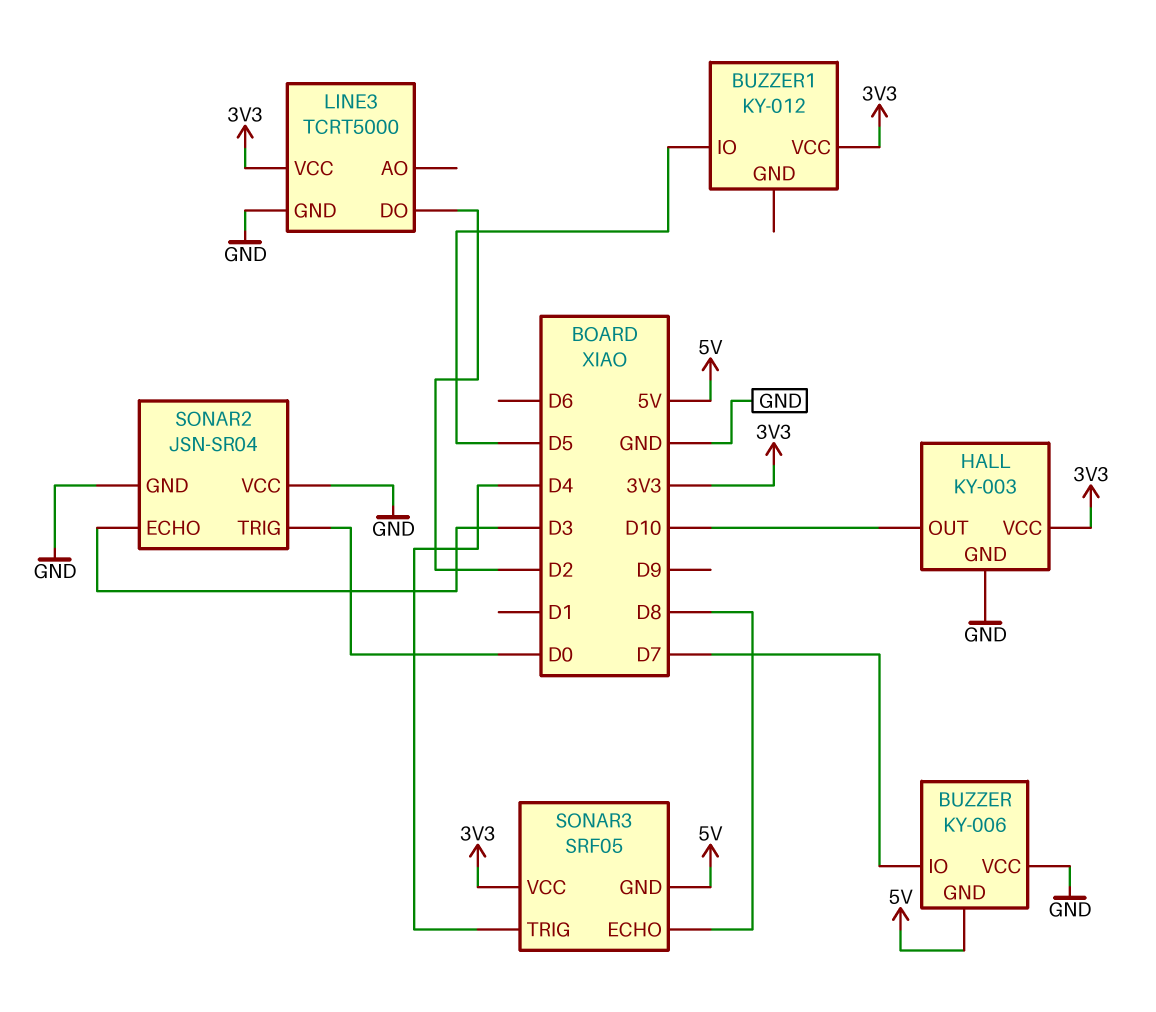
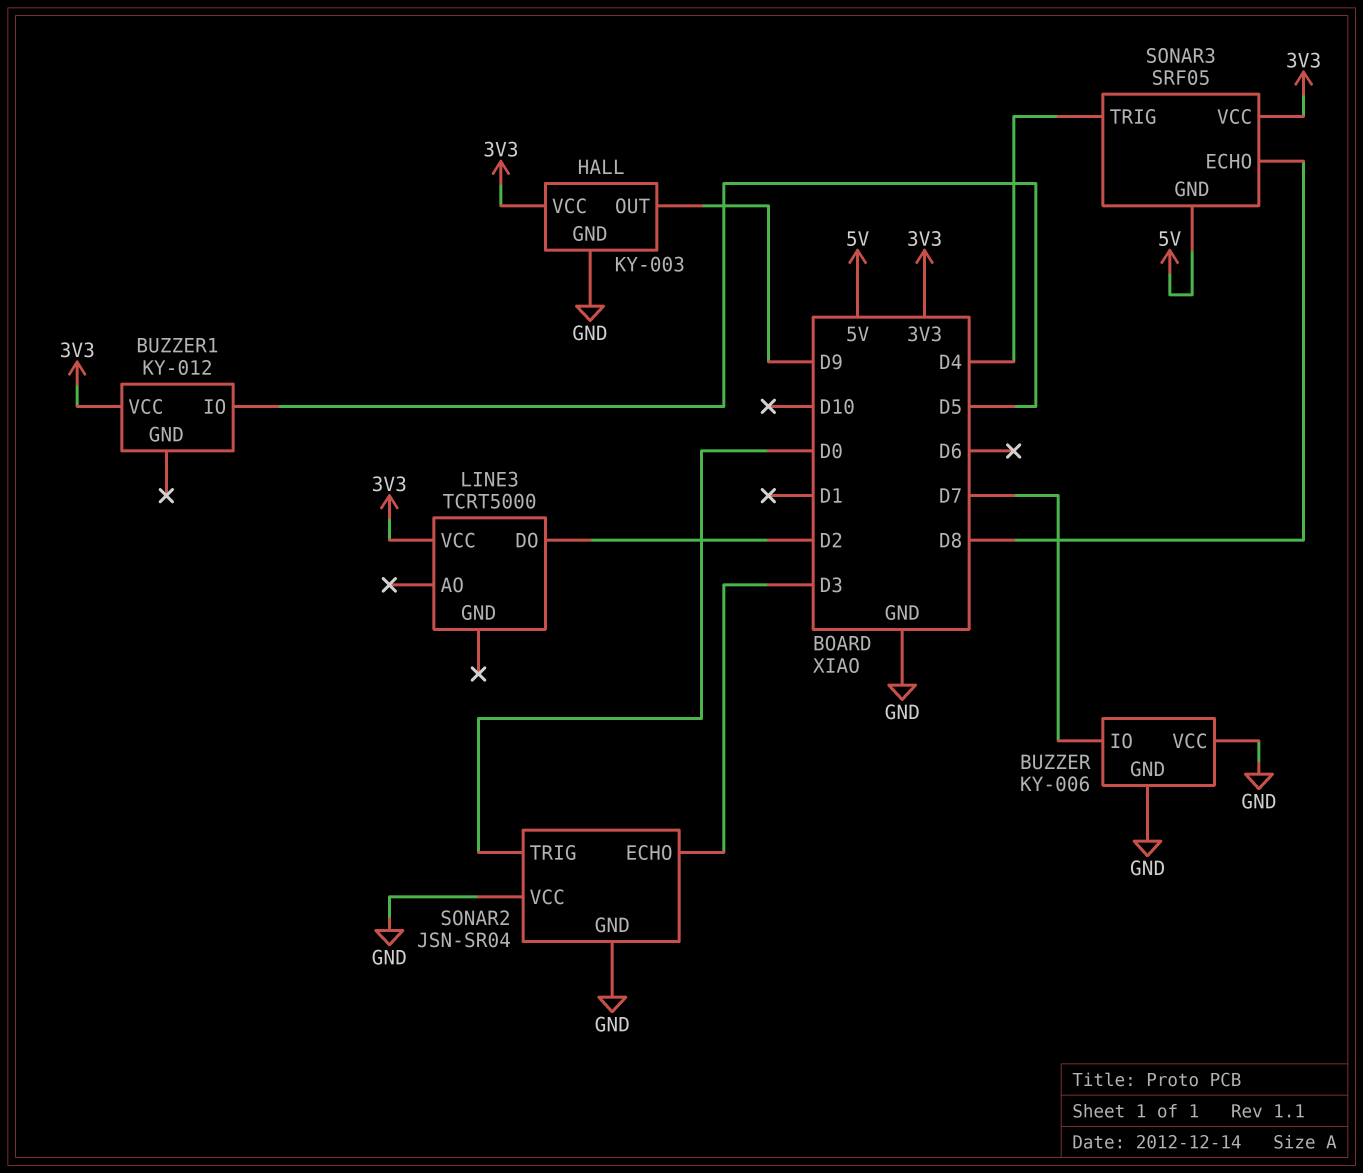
BUZZER pin GND: 5V -> GND
HALL pin OUT: D10 -> D9
LINE3 pin GND: GND -> none

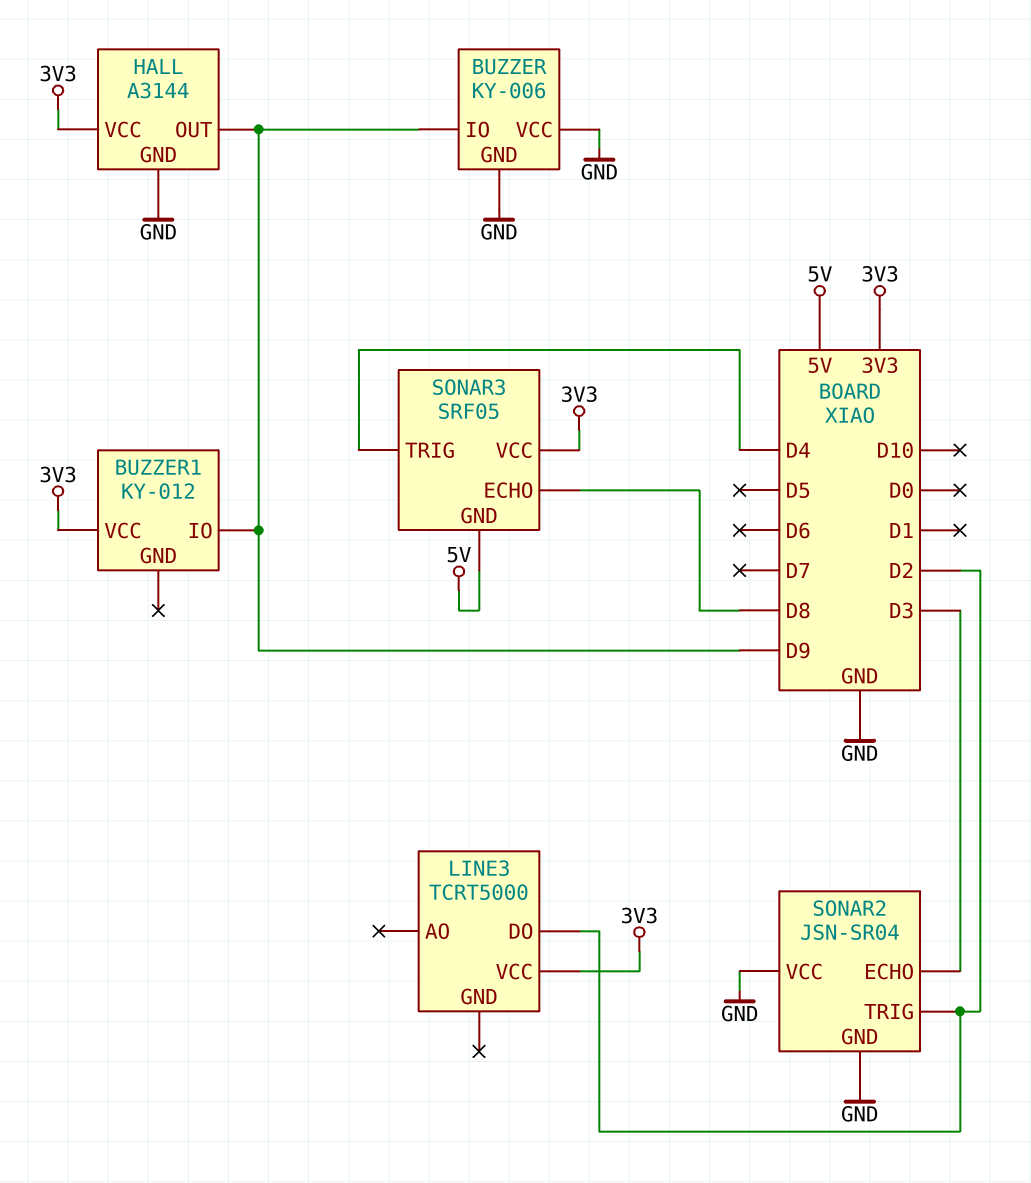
BUZZER pin IO: D7 -> D9
BUZZER1 pin IO: D5 -> D9
HALL: KY-003 -> A3144
SONAR2 pin TRIG: D0 -> D2

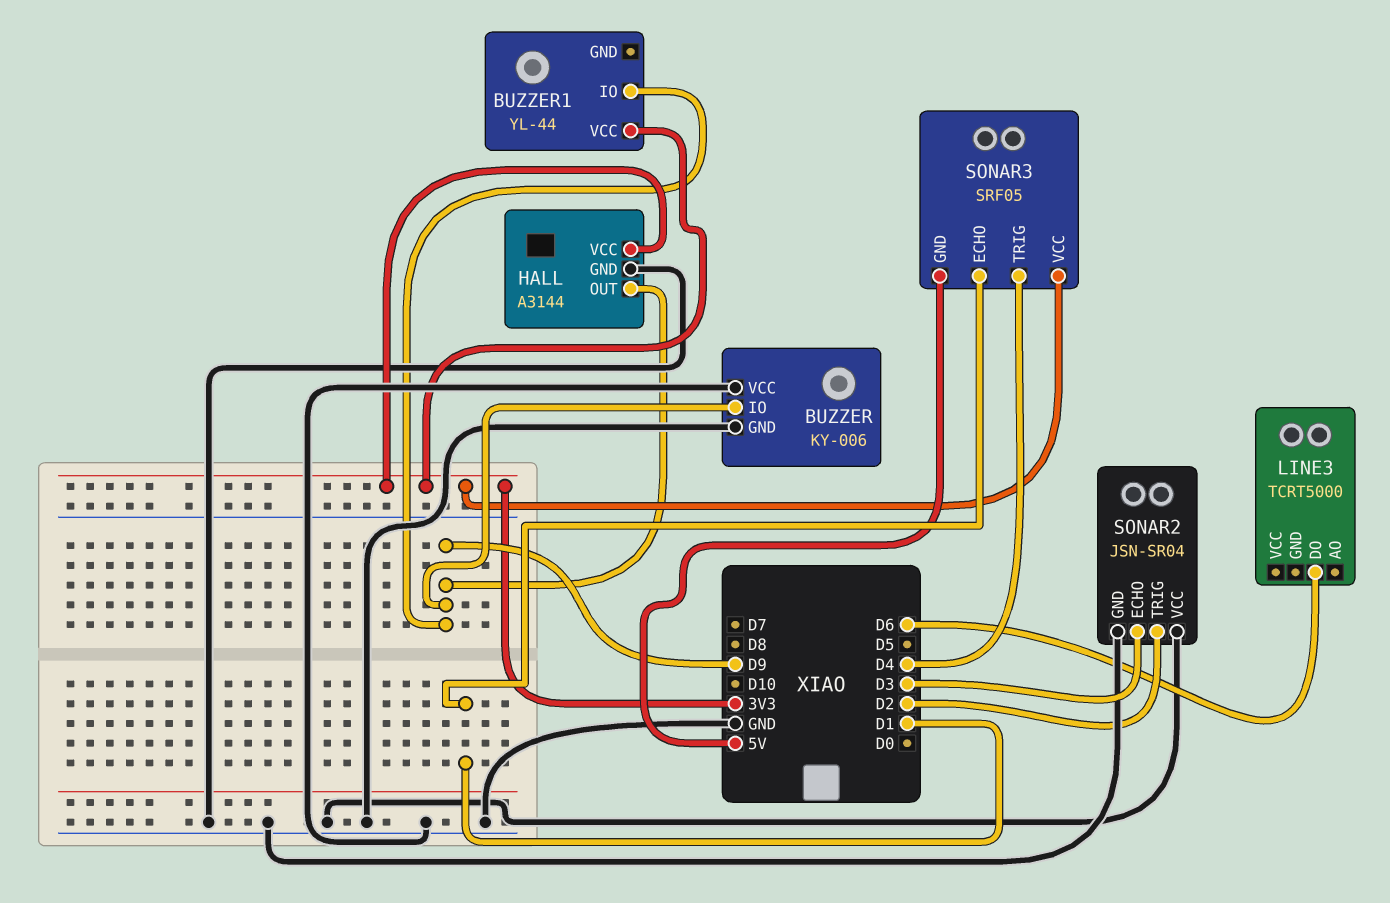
BUZZER1: KY-012 -> YL-44
LINE3 pin DO: D2 -> D6
LINE3 pin VCC: 3V3 -> none
SONAR3 pin ECHO: D8 -> D1

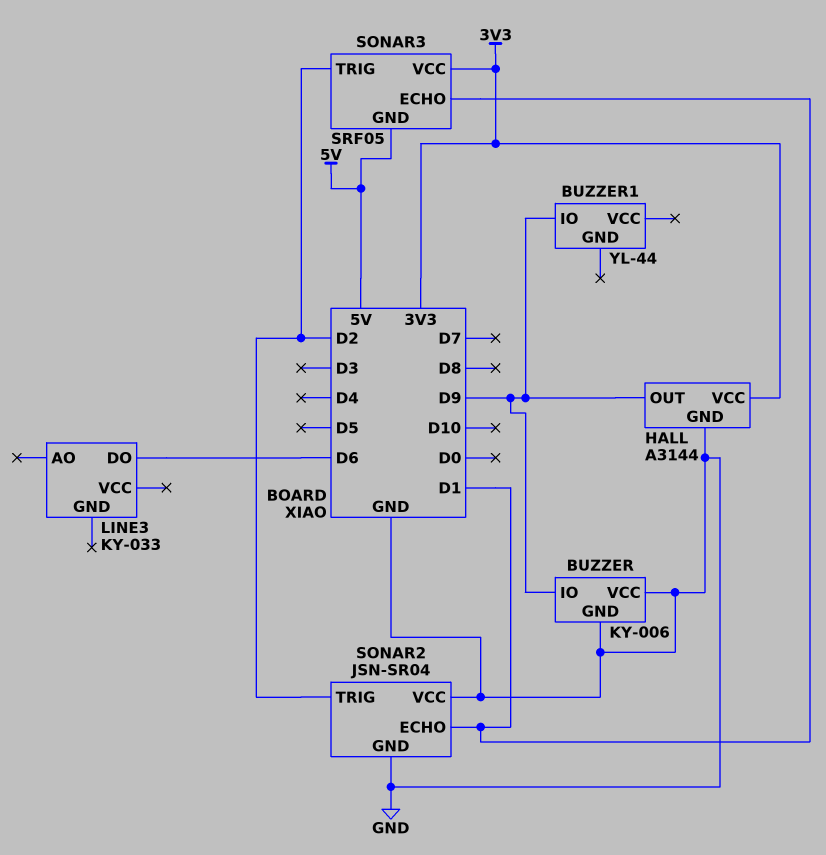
BUZZER1 pin VCC: 3V3 -> none
LINE3: TCRT5000 -> KY-033
SONAR2 pin ECHO: D3 -> D1
SONAR3 pin TRIG: D4 -> D2

